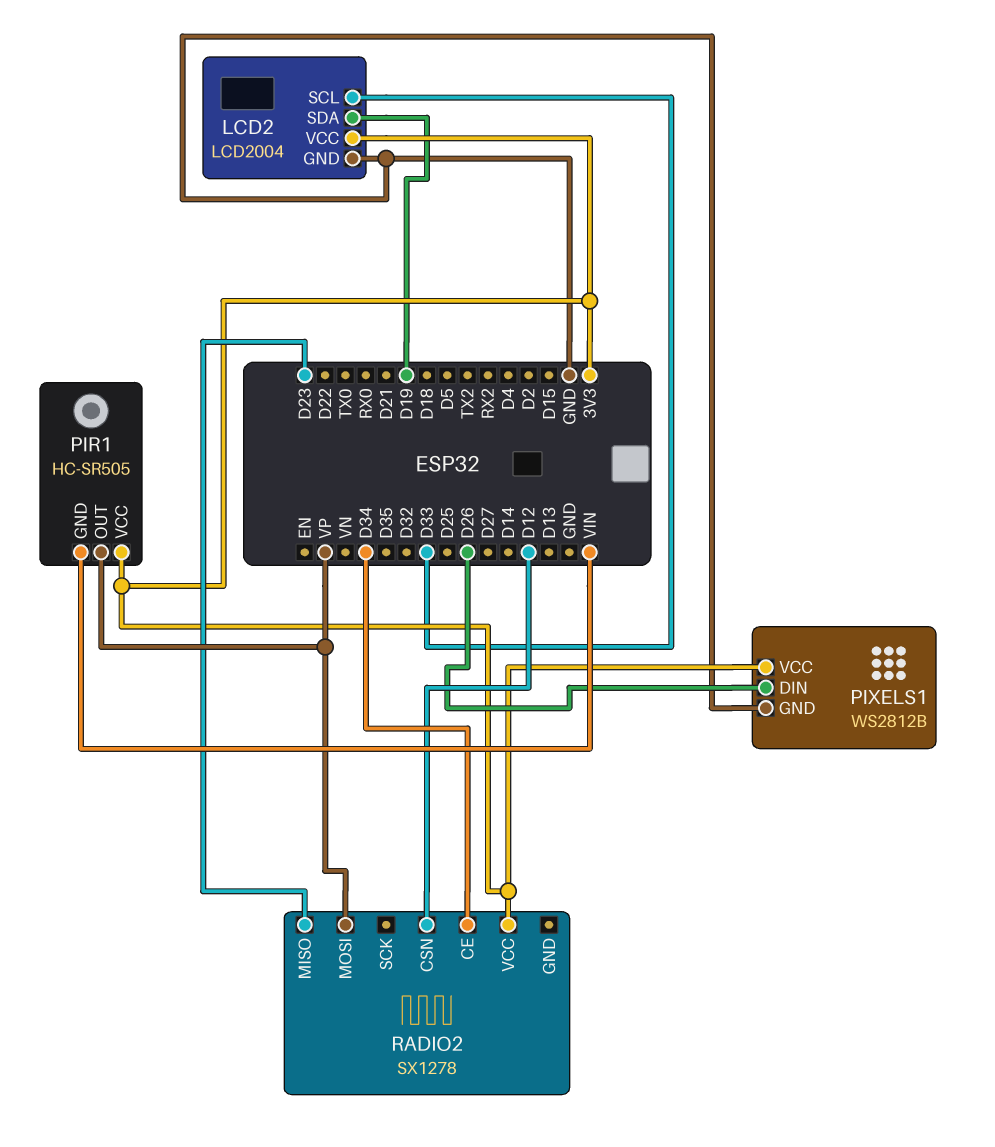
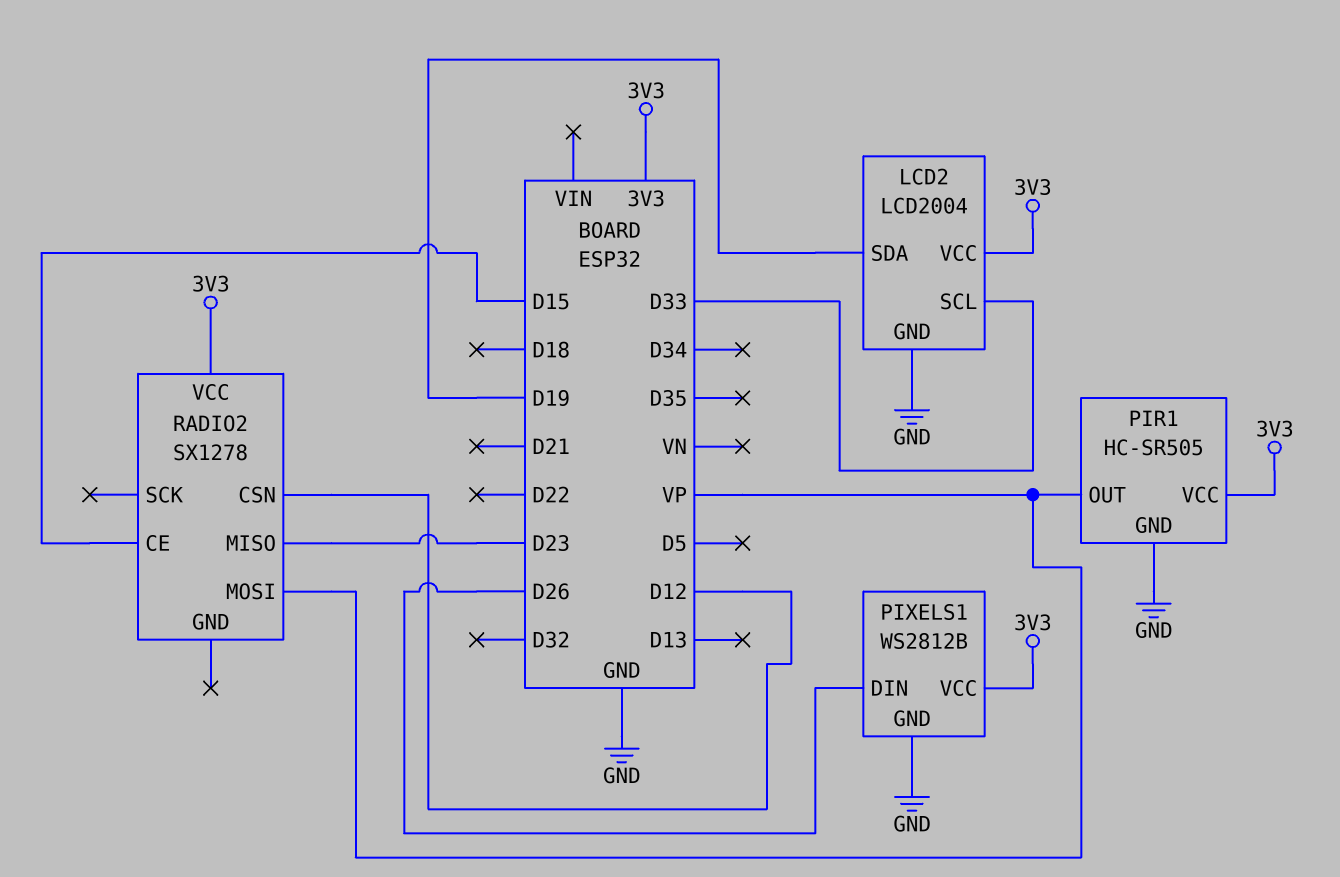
PIR1 pin GND: VIN -> GND
RADIO2 pin CE: D34 -> D15

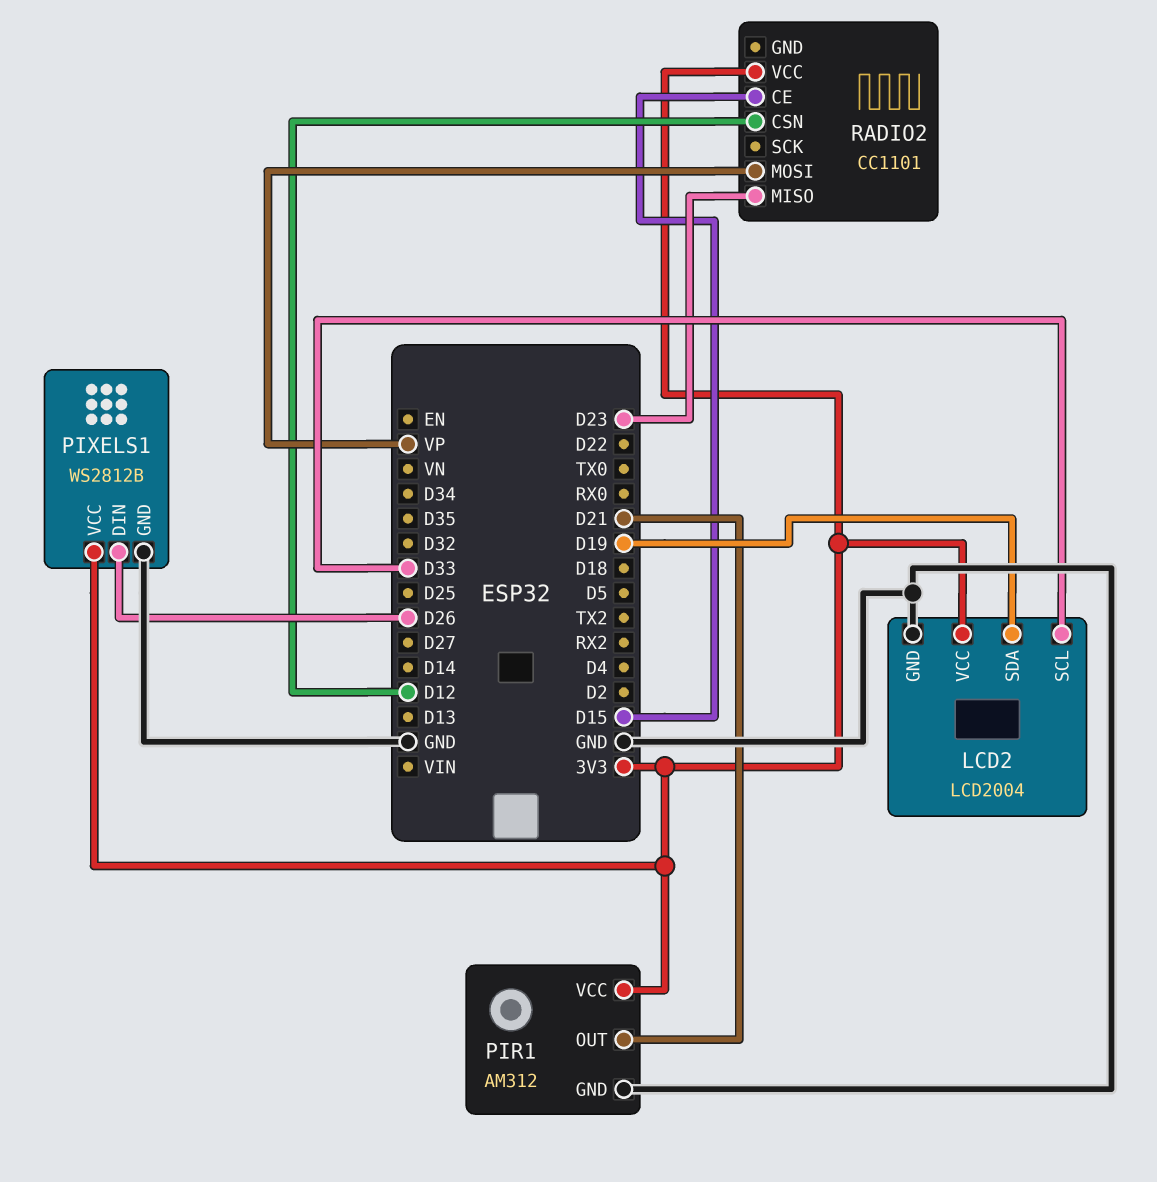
PIR1: HC-SR505 -> AM312
PIR1 pin OUT: VP -> D21
RADIO2: SX1278 -> CC1101

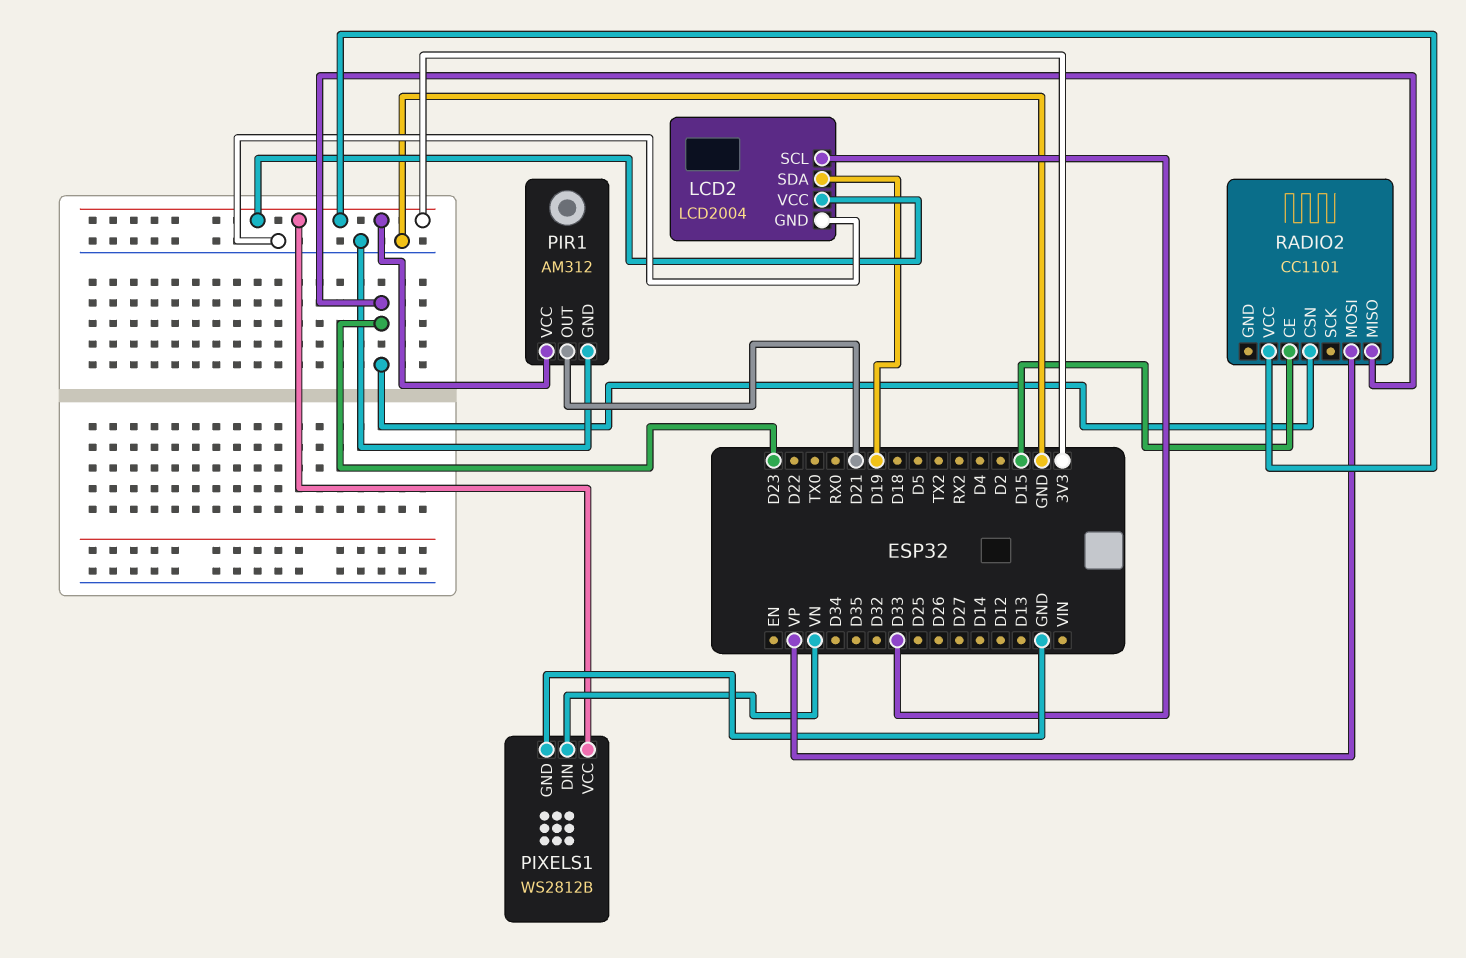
PIXELS1 pin DIN: D26 -> VN
RADIO2 pin CSN: D12 -> D23

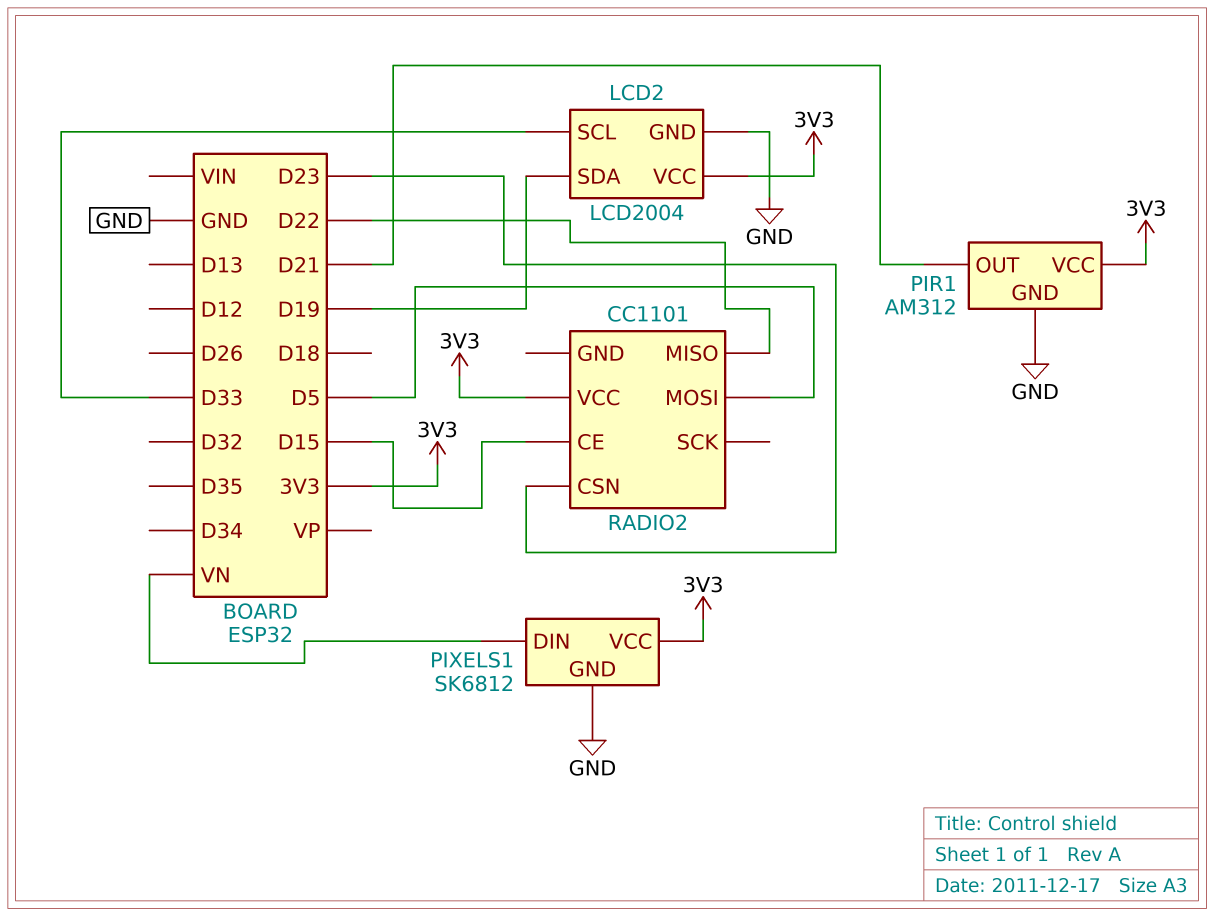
PIXELS1: WS2812B -> SK6812
RADIO2 pin MISO: D23 -> D22
RADIO2 pin MOSI: VP -> D5

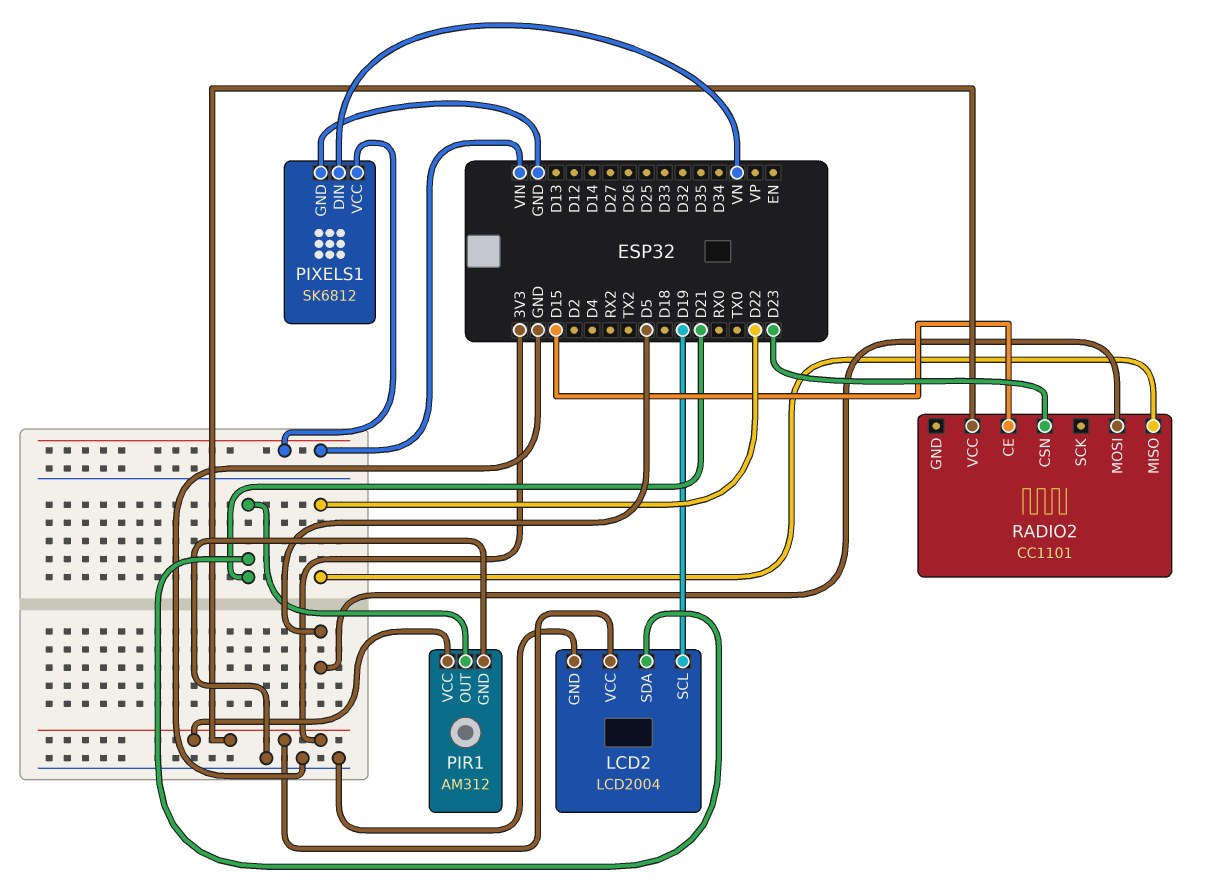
LCD2 pin SCL: D33 -> D19
LCD2 pin SDA: D19 -> D21
PIXELS1 pin VCC: 3V3 -> VIN

